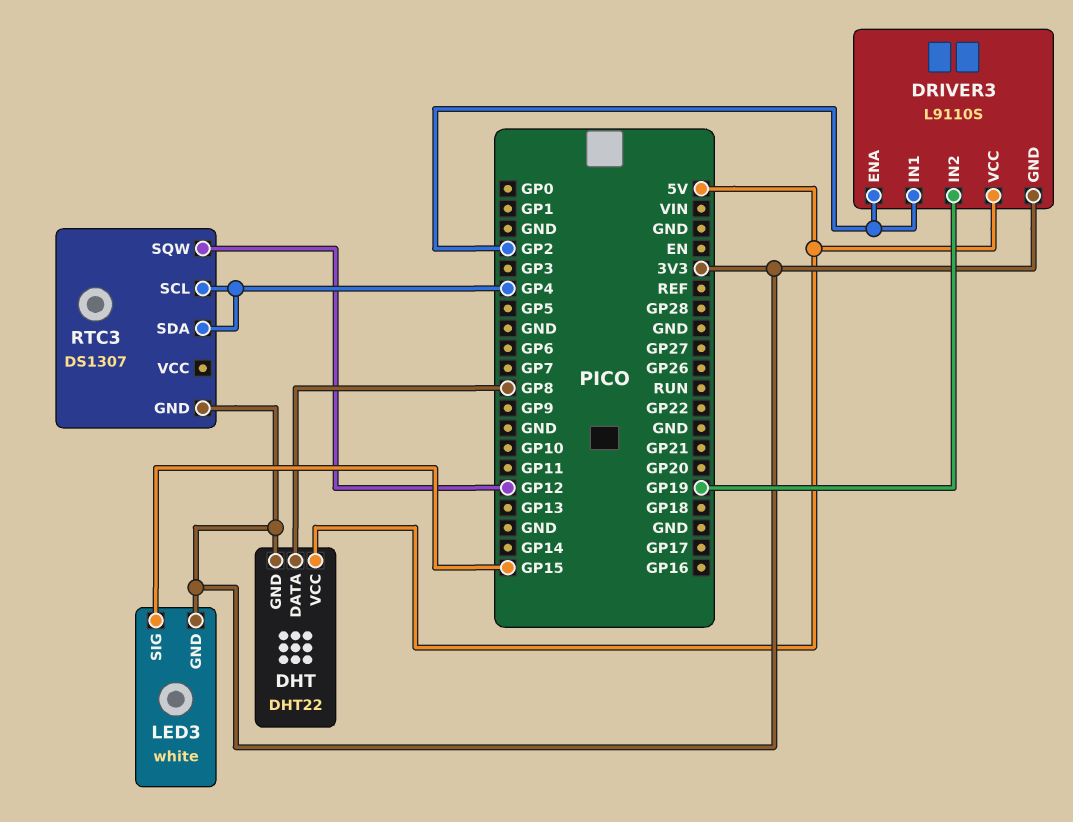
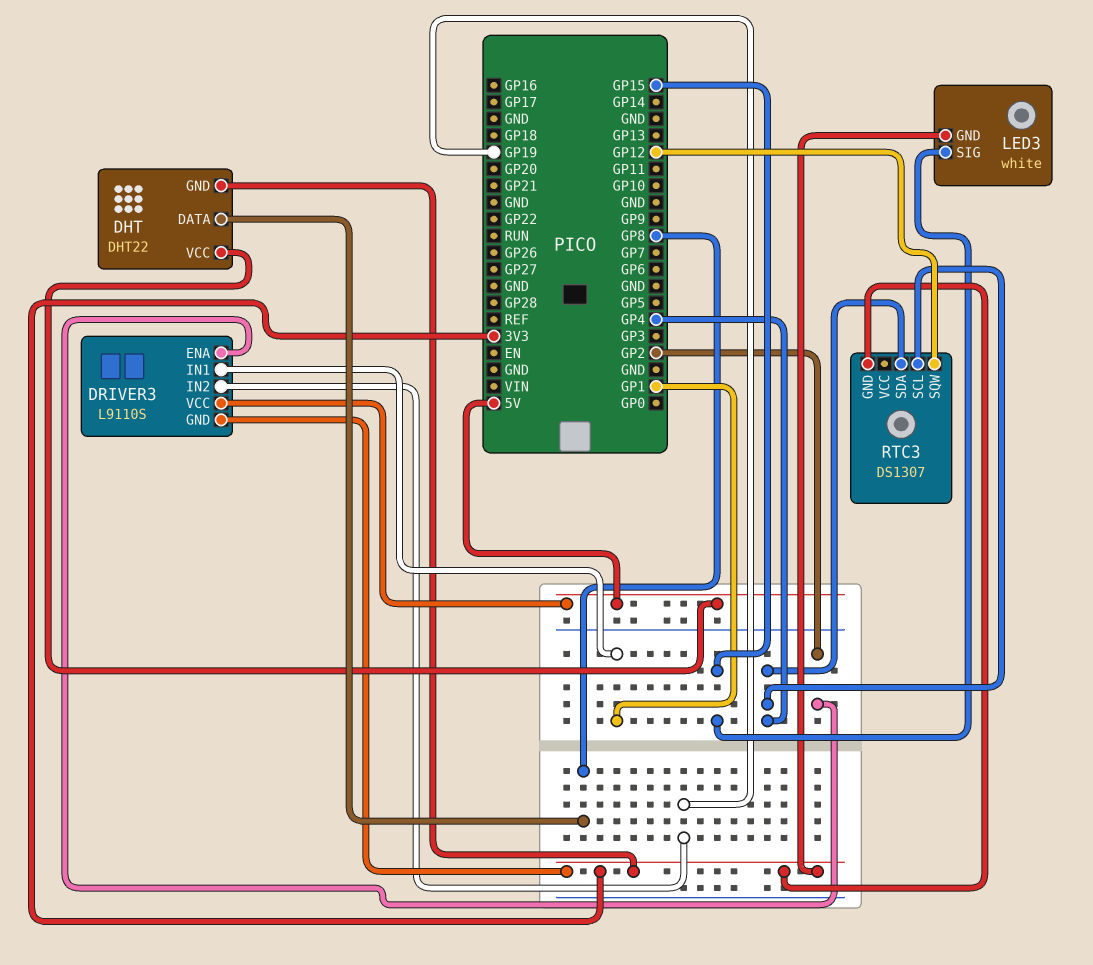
DRIVER3 pin IN1: GP2 -> GP1

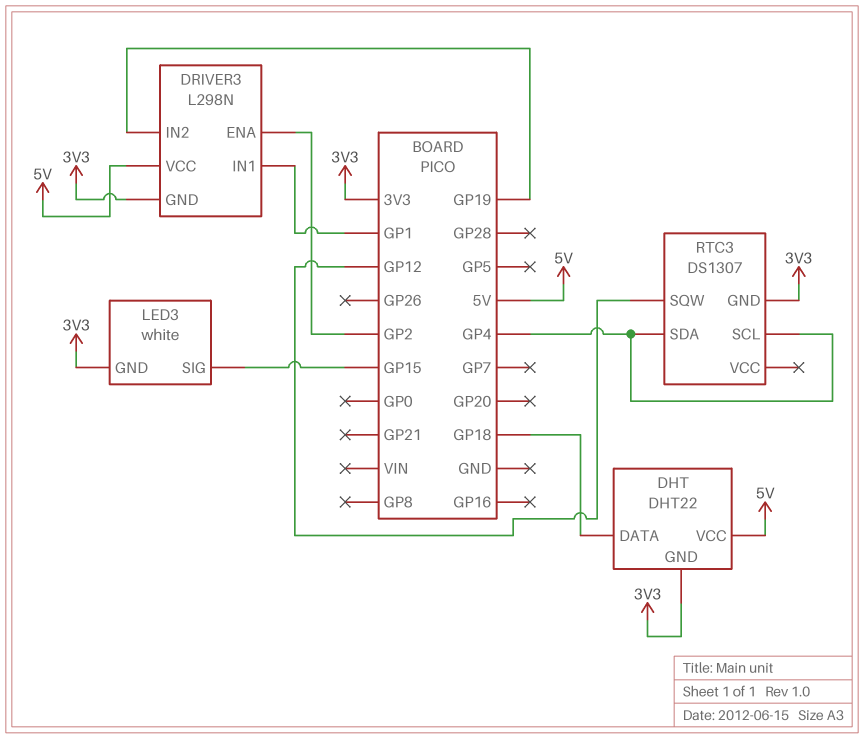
DHT pin DATA: GP8 -> GP18
DRIVER3: L9110S -> L298N

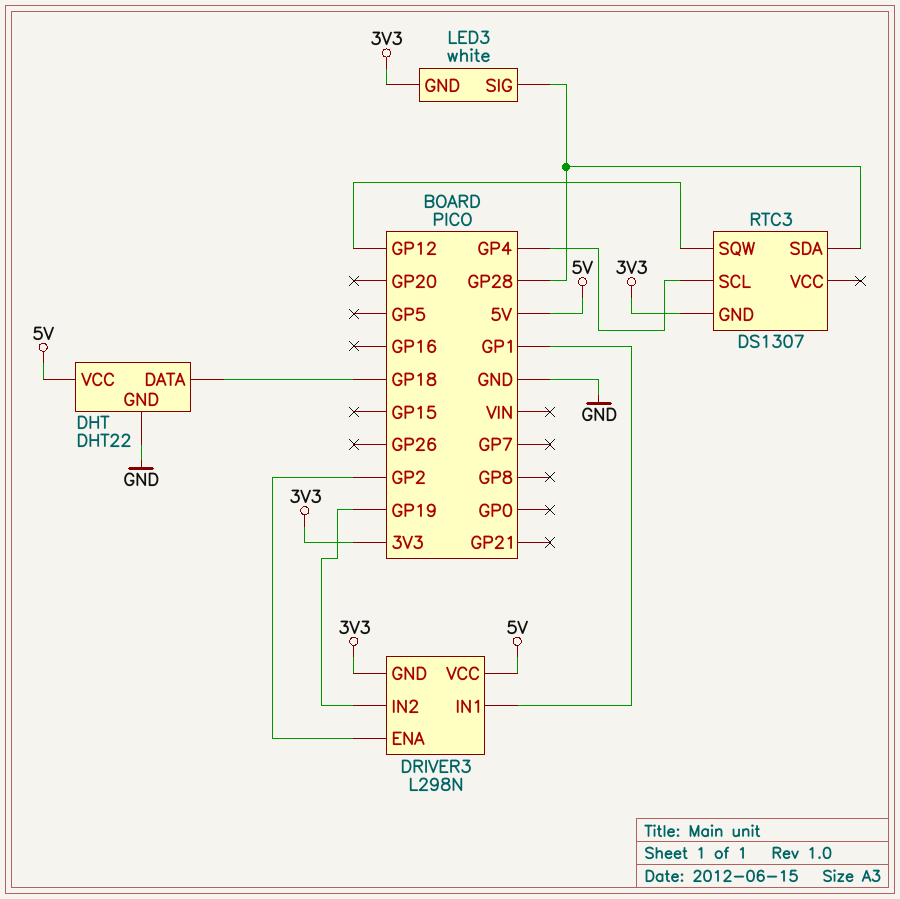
DHT pin GND: 3V3 -> GND
LED3 pin SIG: GP15 -> GP28
RTC3 pin SDA: GP4 -> GP28

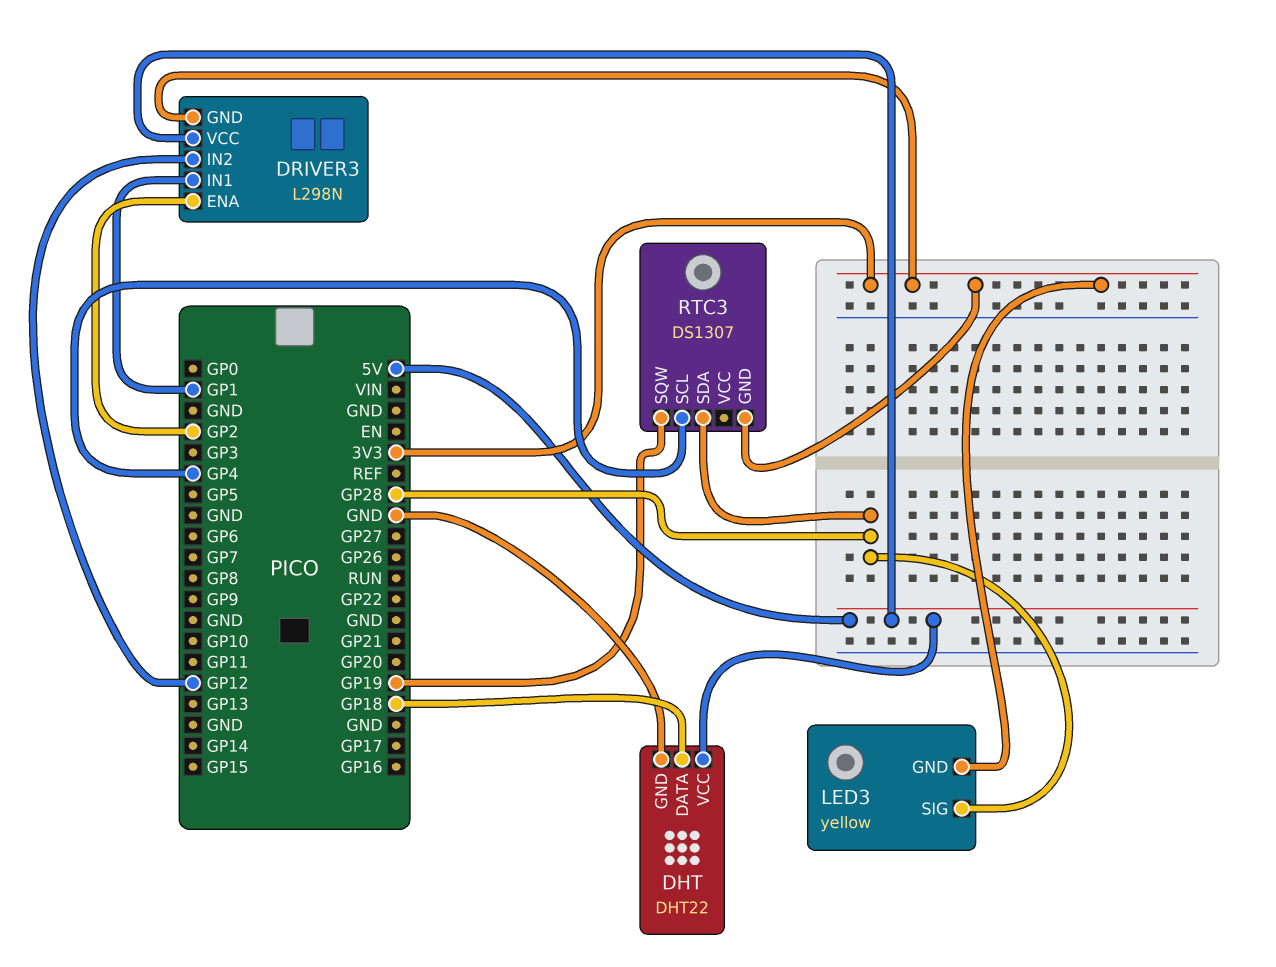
DRIVER3 pin IN2: GP19 -> GP12
LED3: white -> yellow
RTC3 pin SQW: GP12 -> GP19

